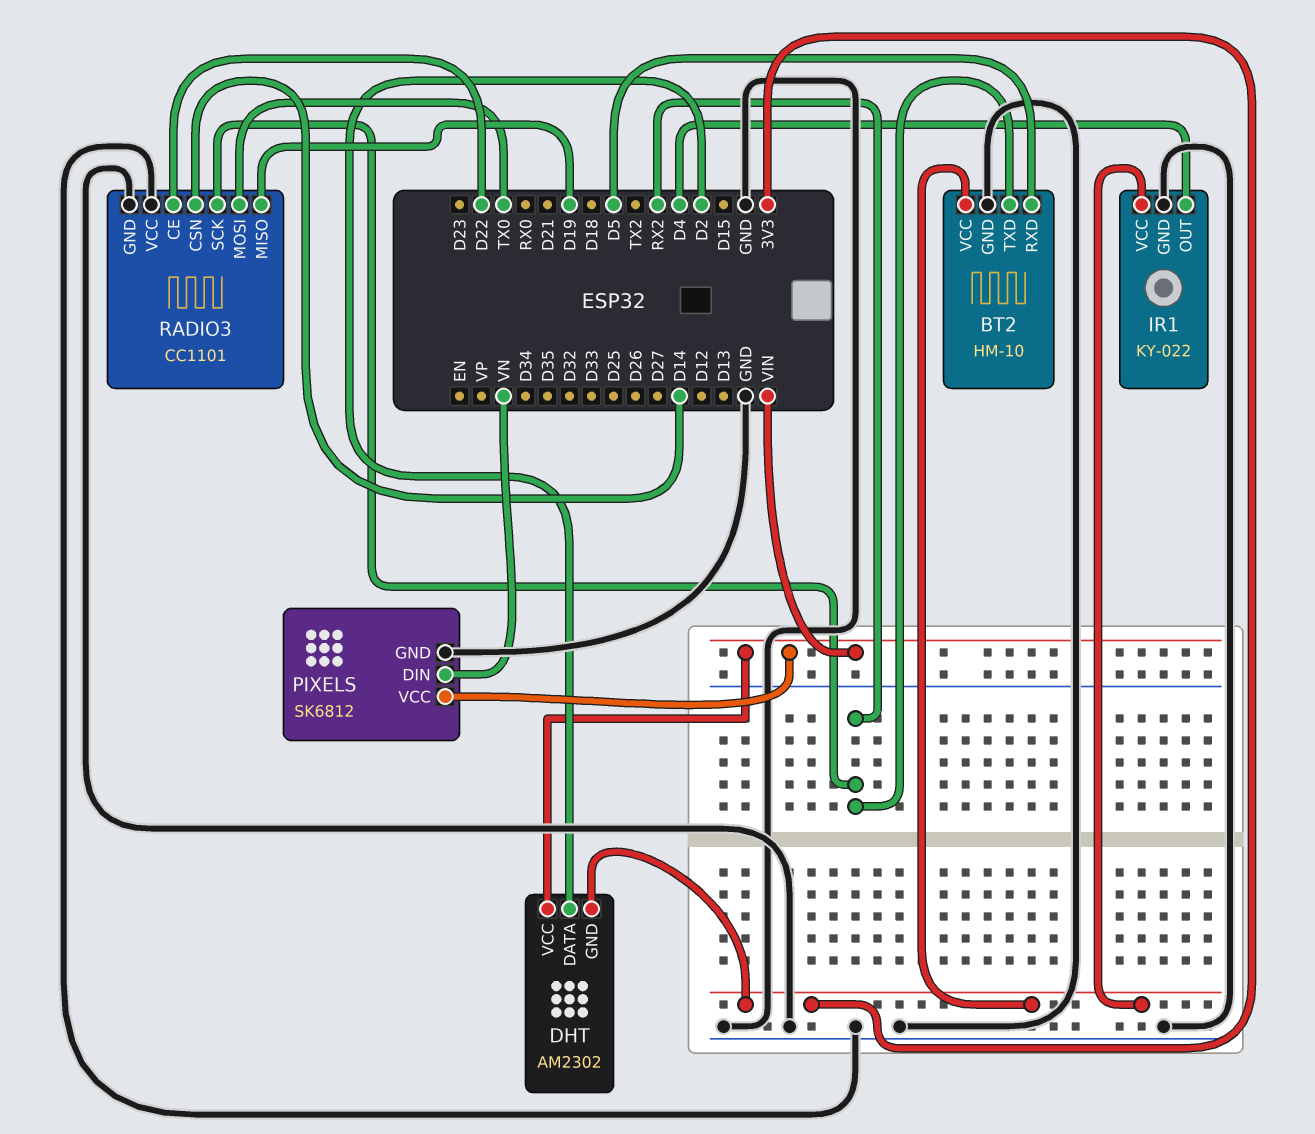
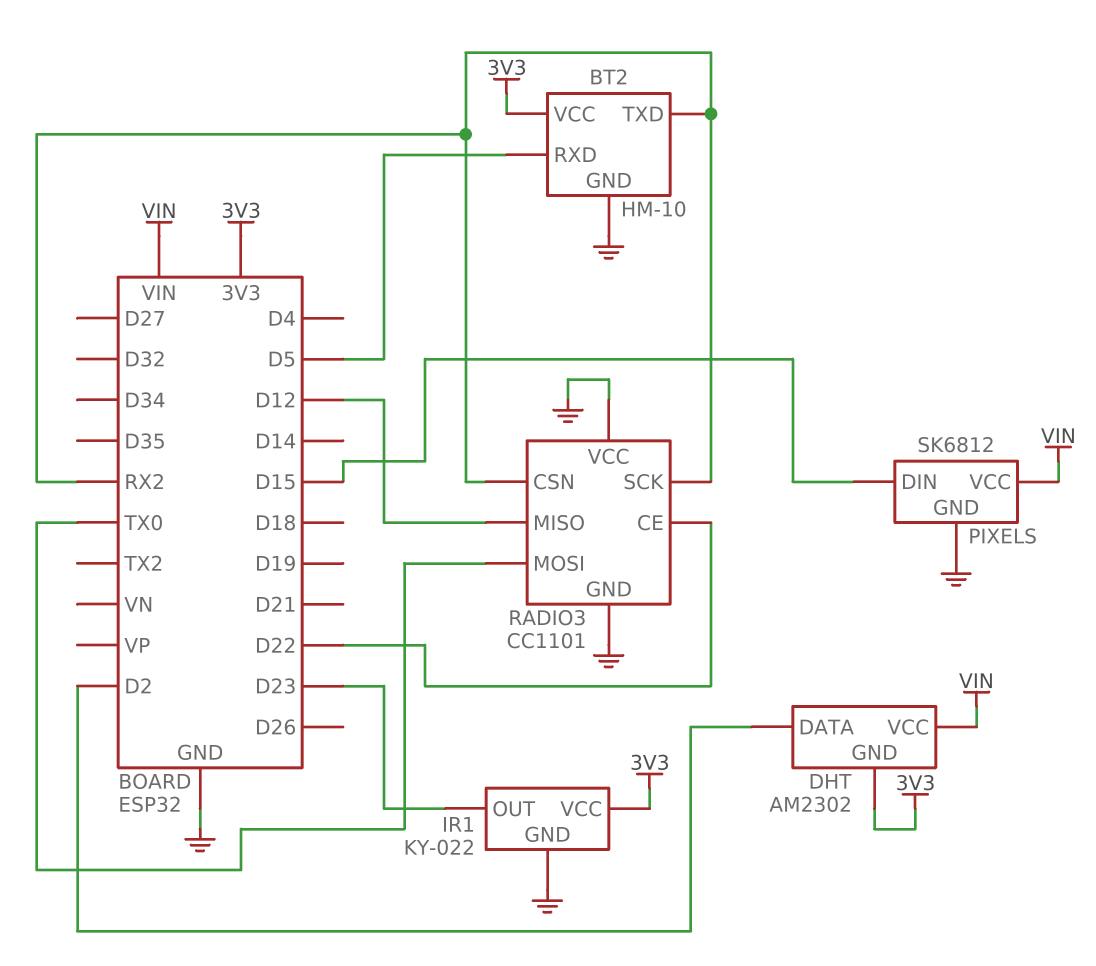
IR1 pin OUT: D4 -> D23
PIXELS pin DIN: VN -> D15
RADIO3 pin CSN: D14 -> RX2
RADIO3 pin MISO: D19 -> D12

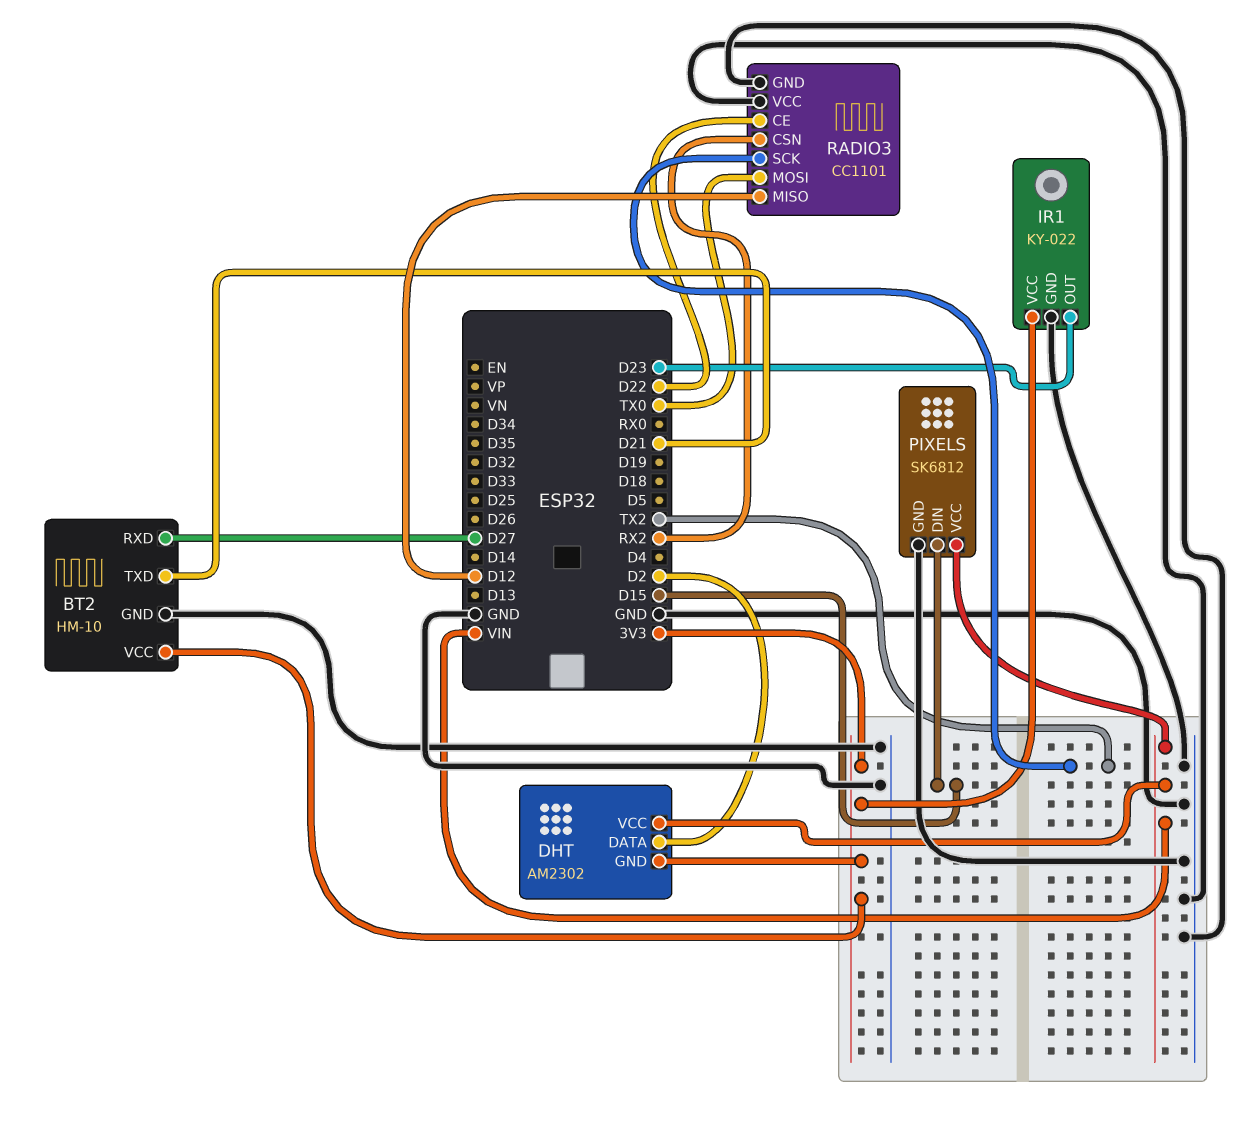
BT2 pin RXD: D5 -> D27
BT2 pin TXD: RX2 -> D21
RADIO3 pin SCK: RX2 -> TX2

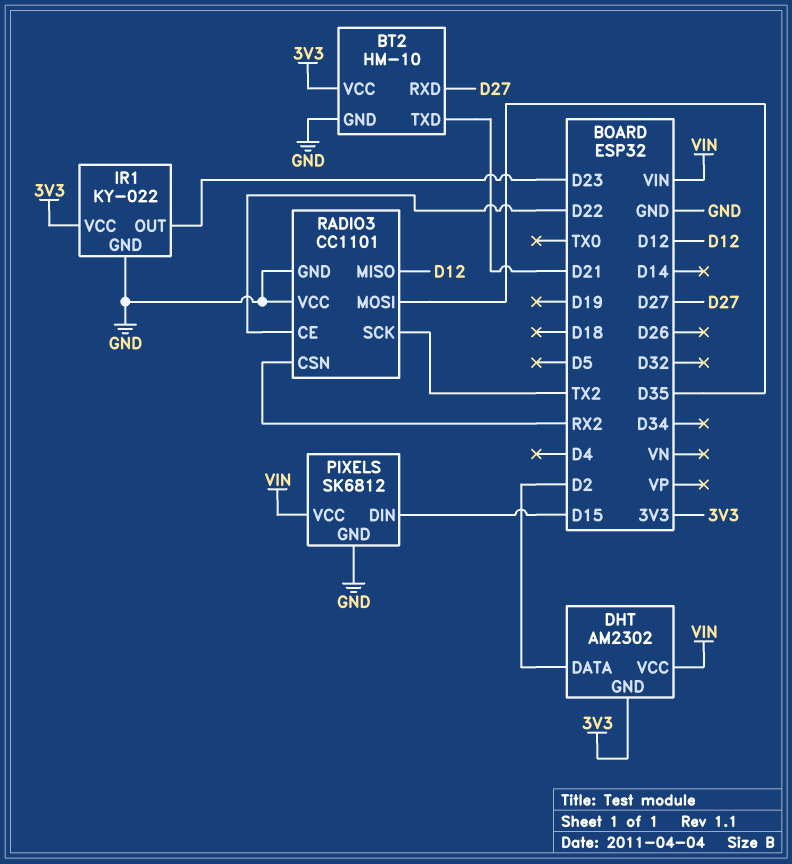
RADIO3 pin MOSI: TX0 -> D35

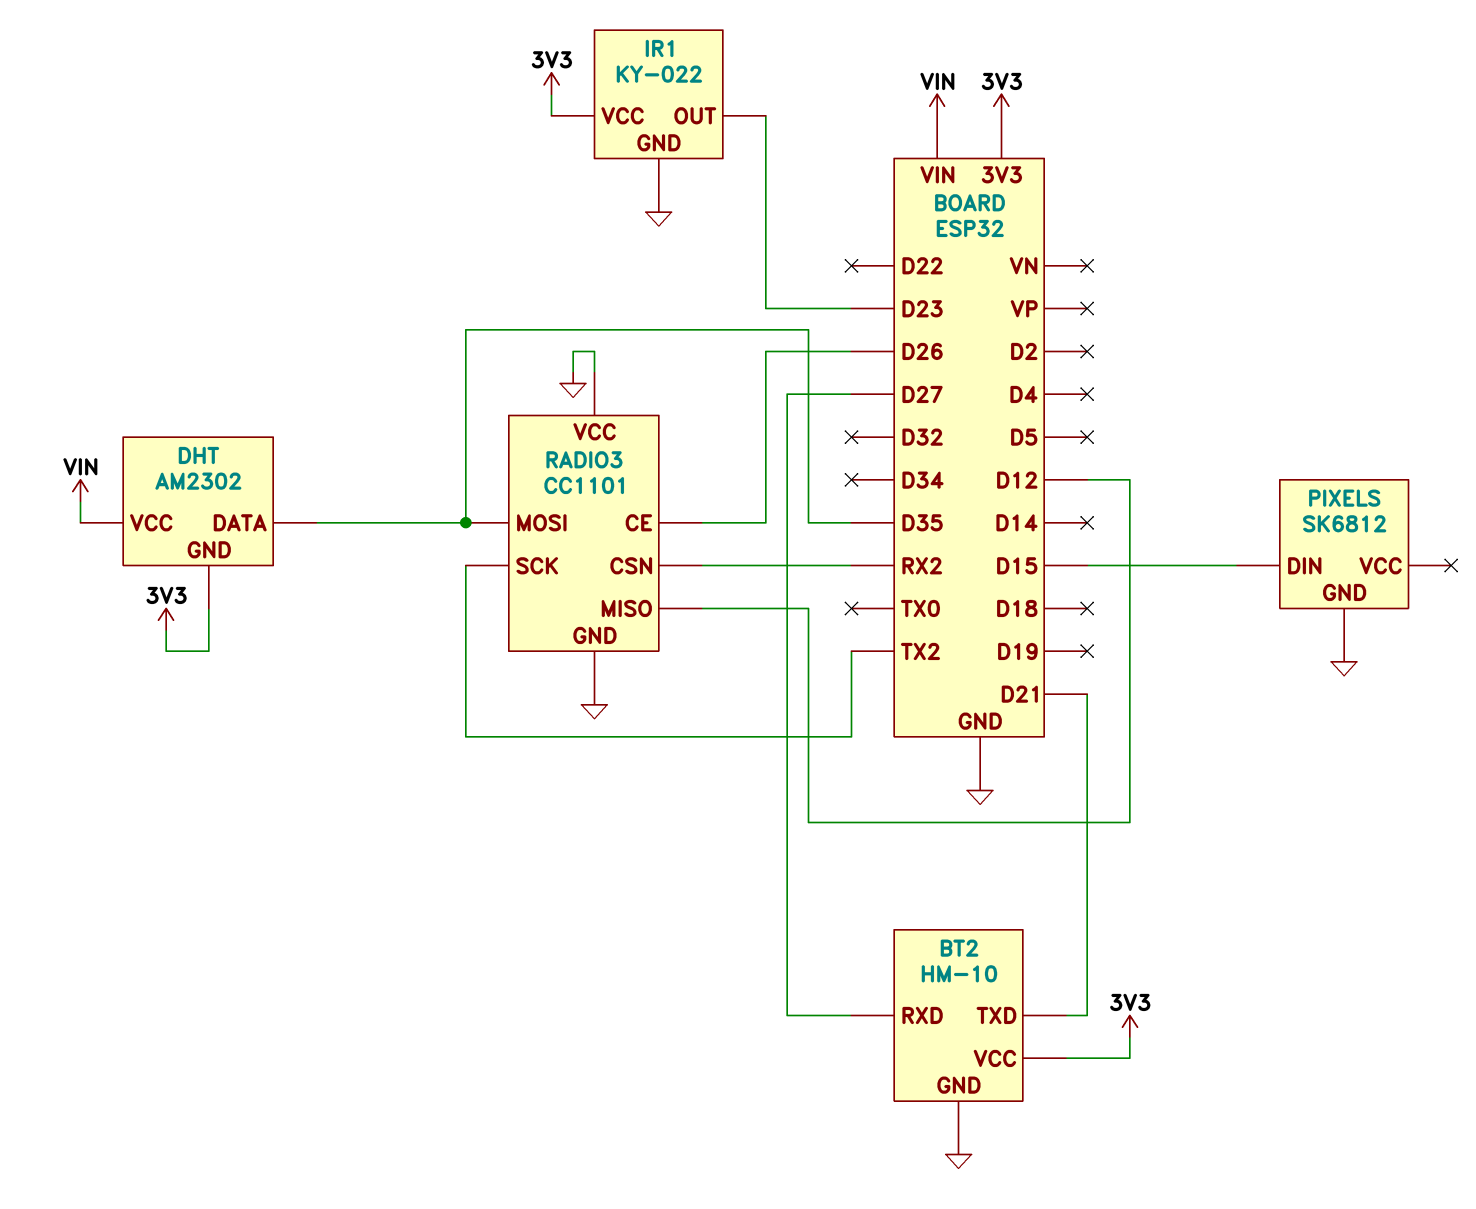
DHT pin DATA: D2 -> D35
PIXELS pin VCC: VIN -> none
RADIO3 pin CE: D22 -> D26

